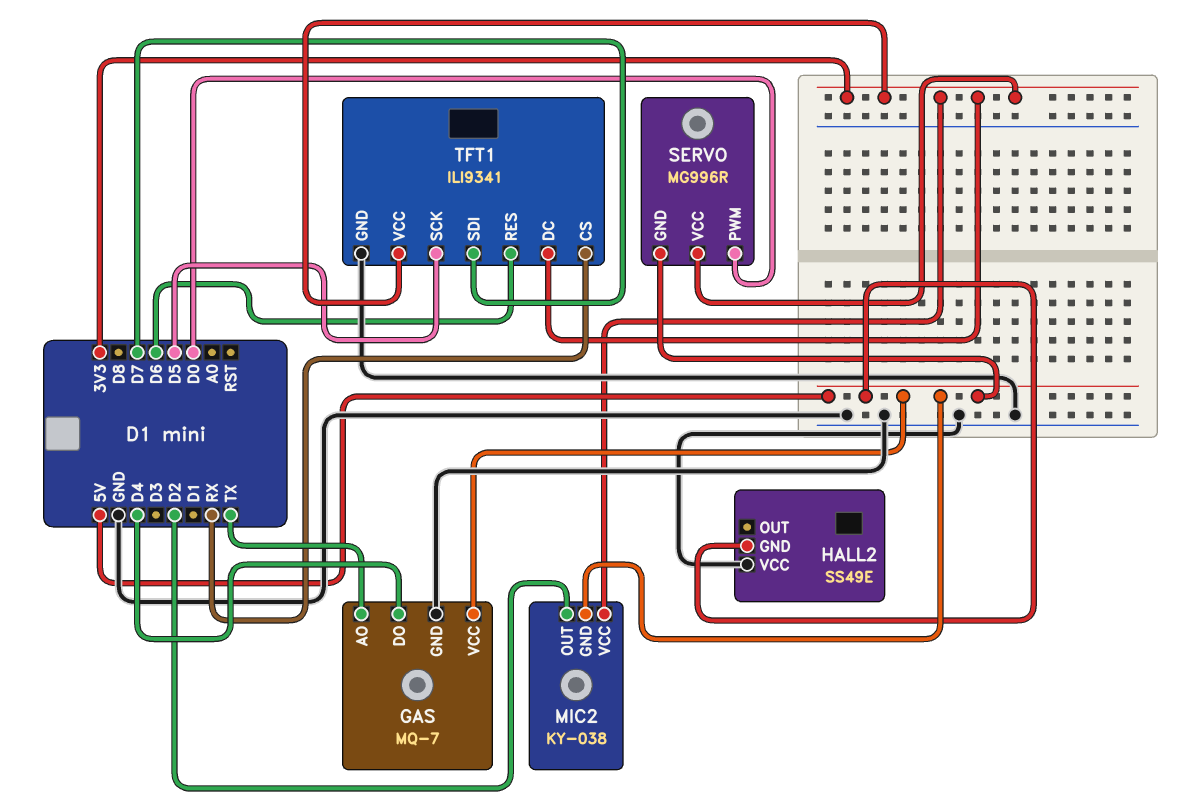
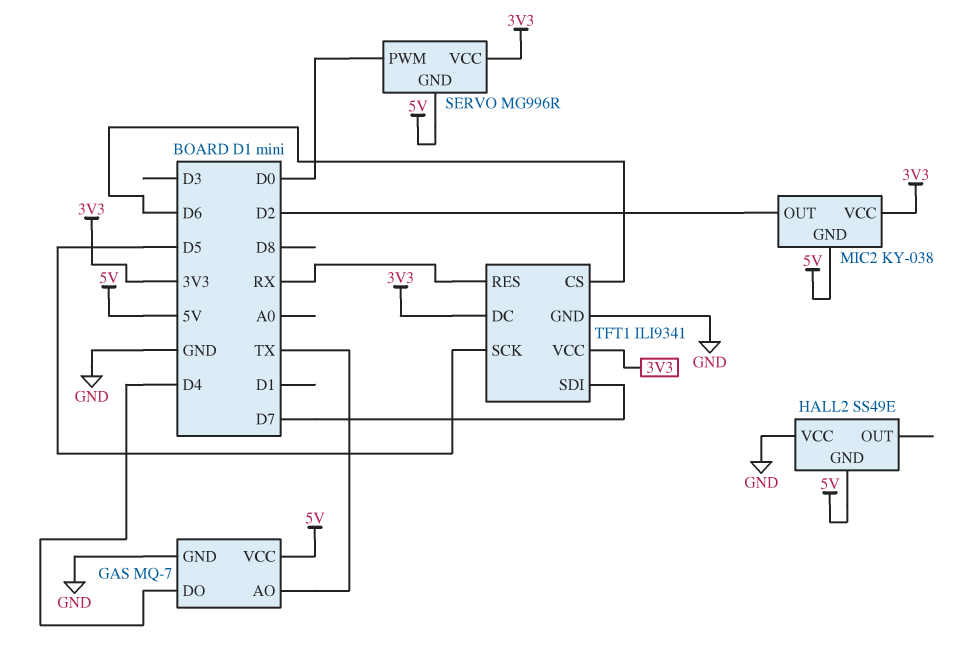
TFT1 pin CS: RX -> D6
TFT1 pin RES: D6 -> RX

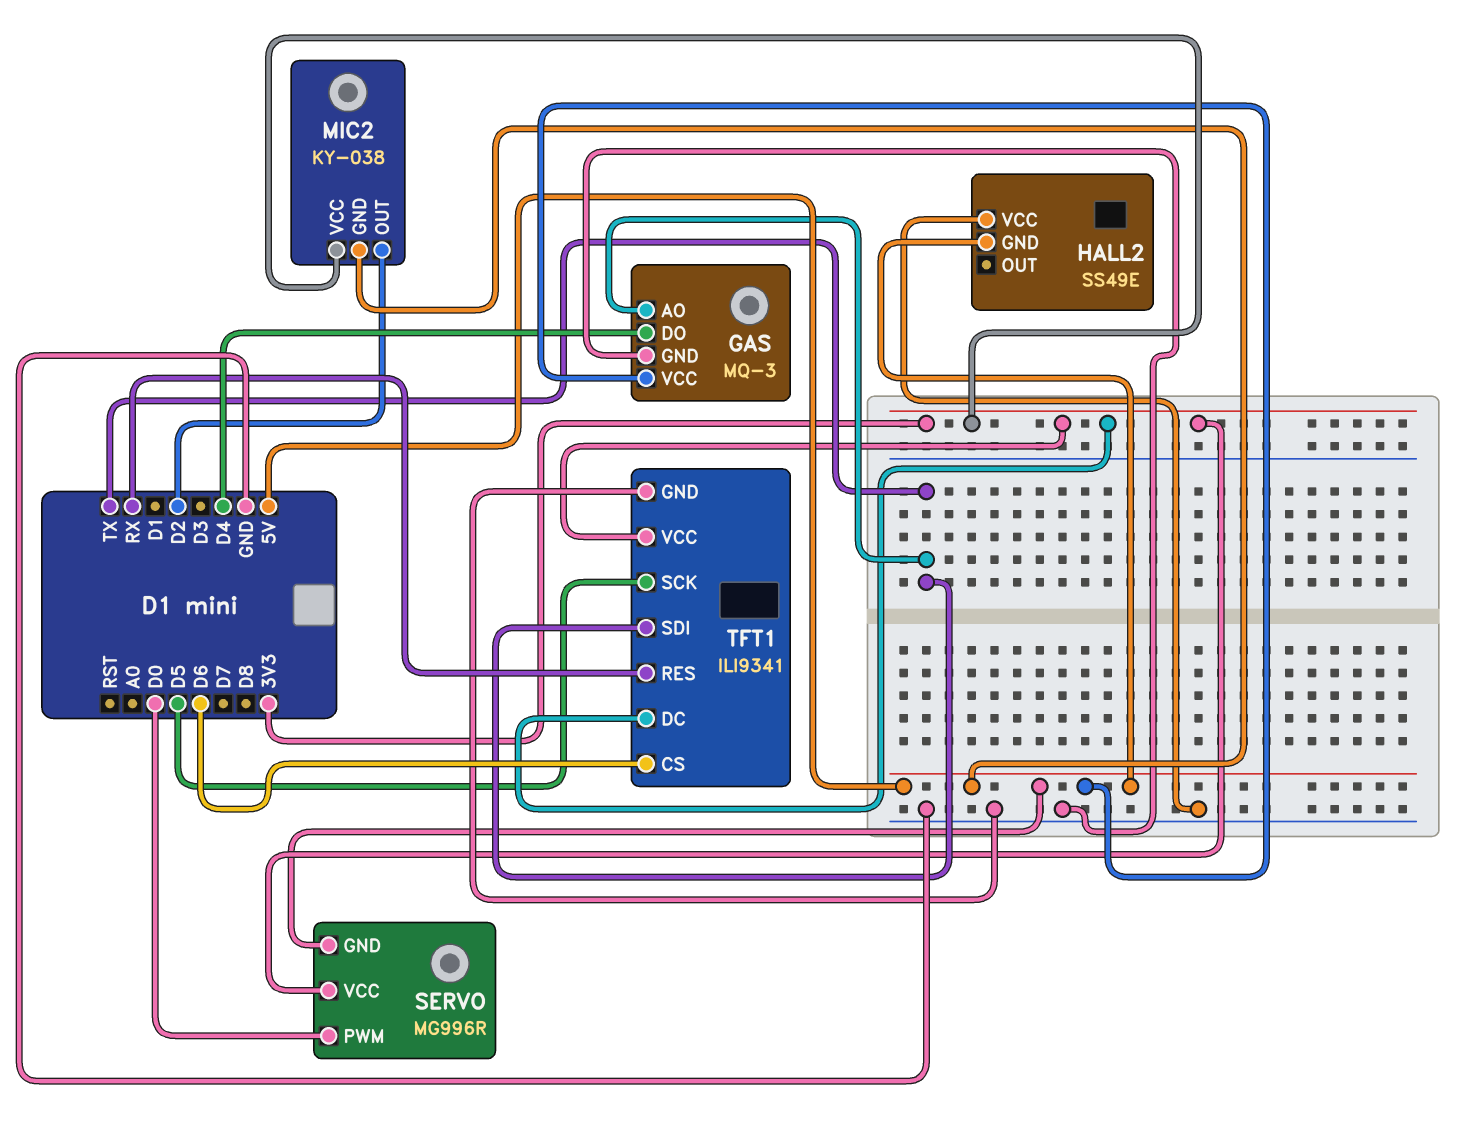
GAS: MQ-7 -> MQ-3
TFT1 pin SDI: D7 -> TX

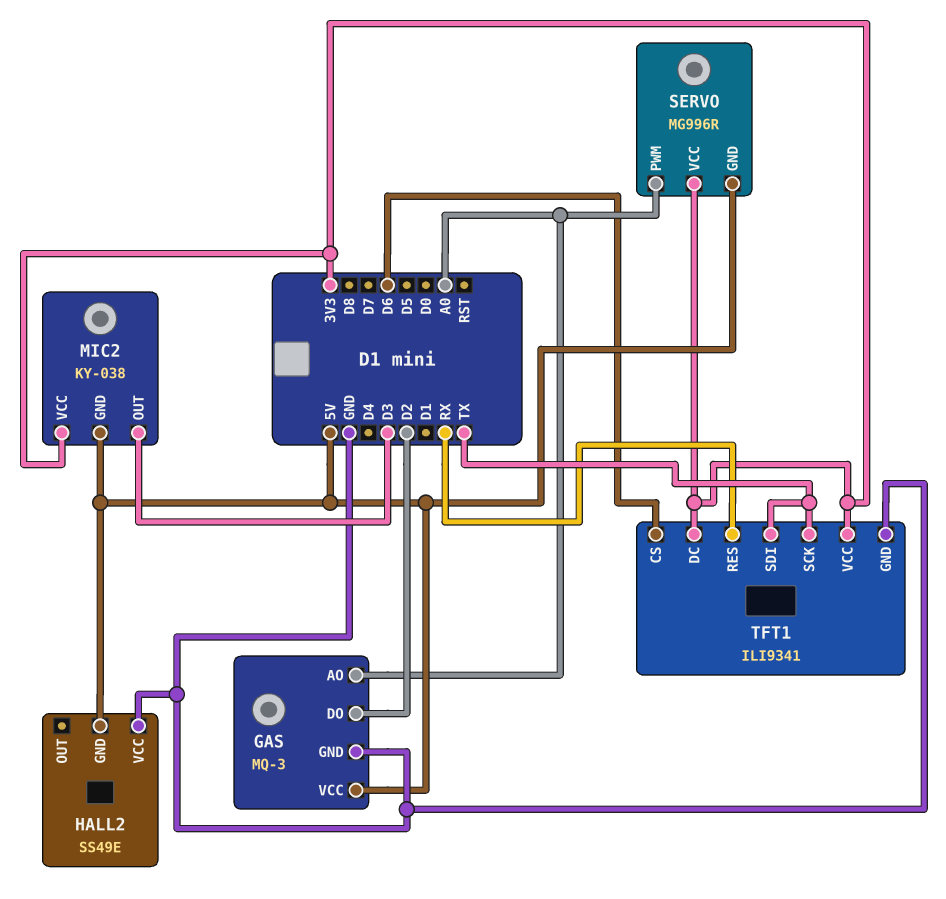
GAS pin AO: TX -> A0
GAS pin DO: D4 -> D2
MIC2 pin OUT: D2 -> D3
SERVO pin PWM: D0 -> A0
TFT1 pin SCK: D5 -> TX

